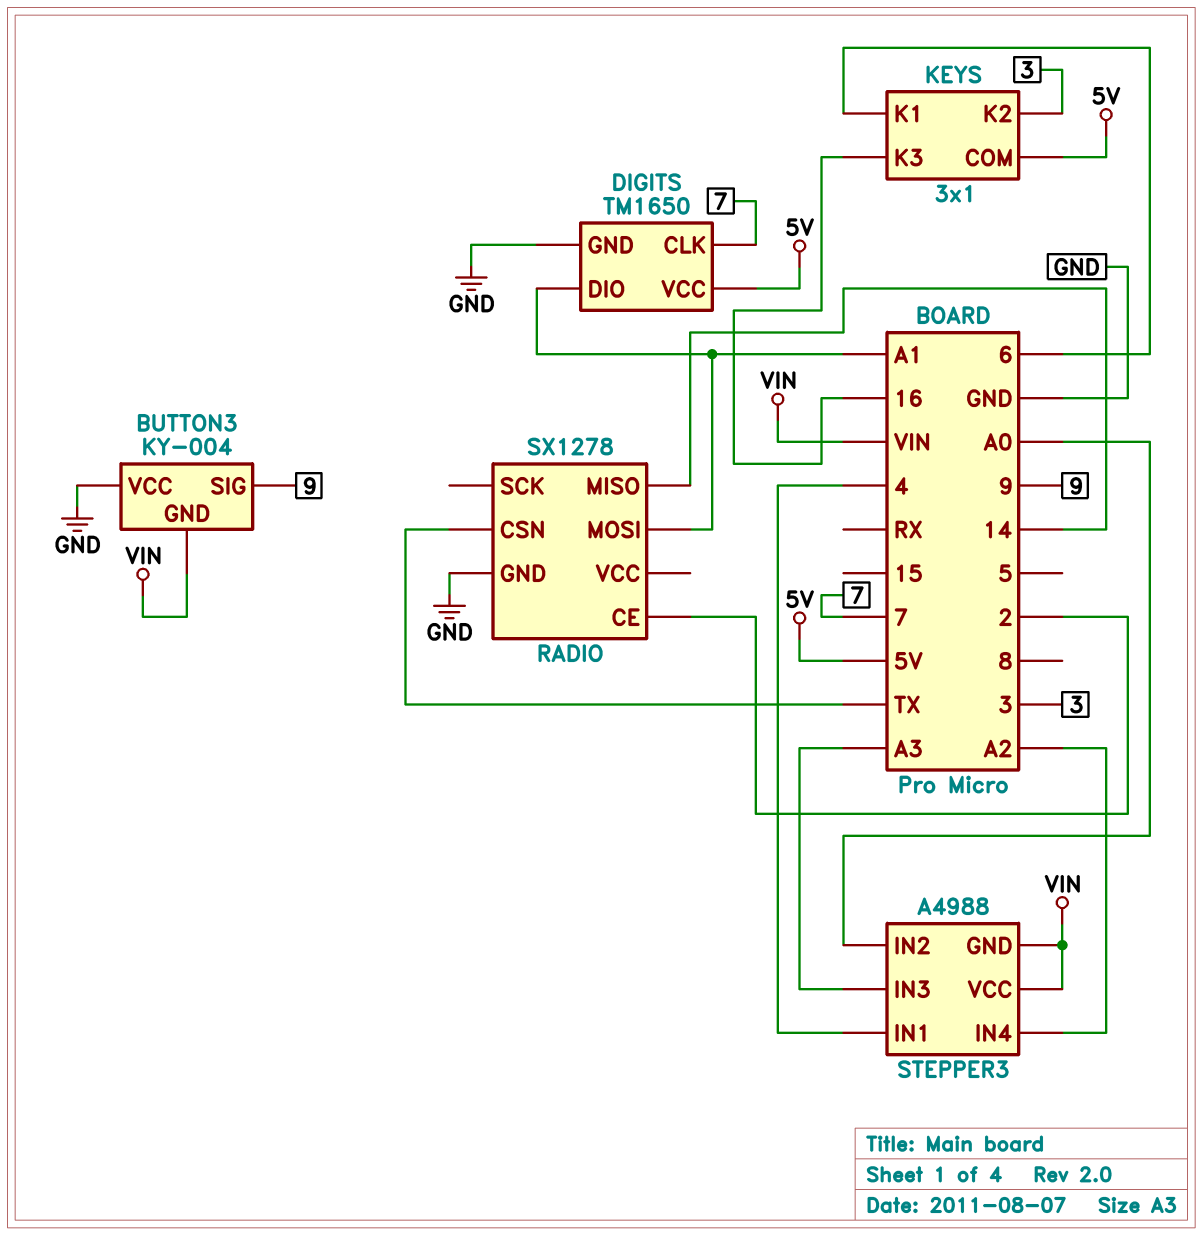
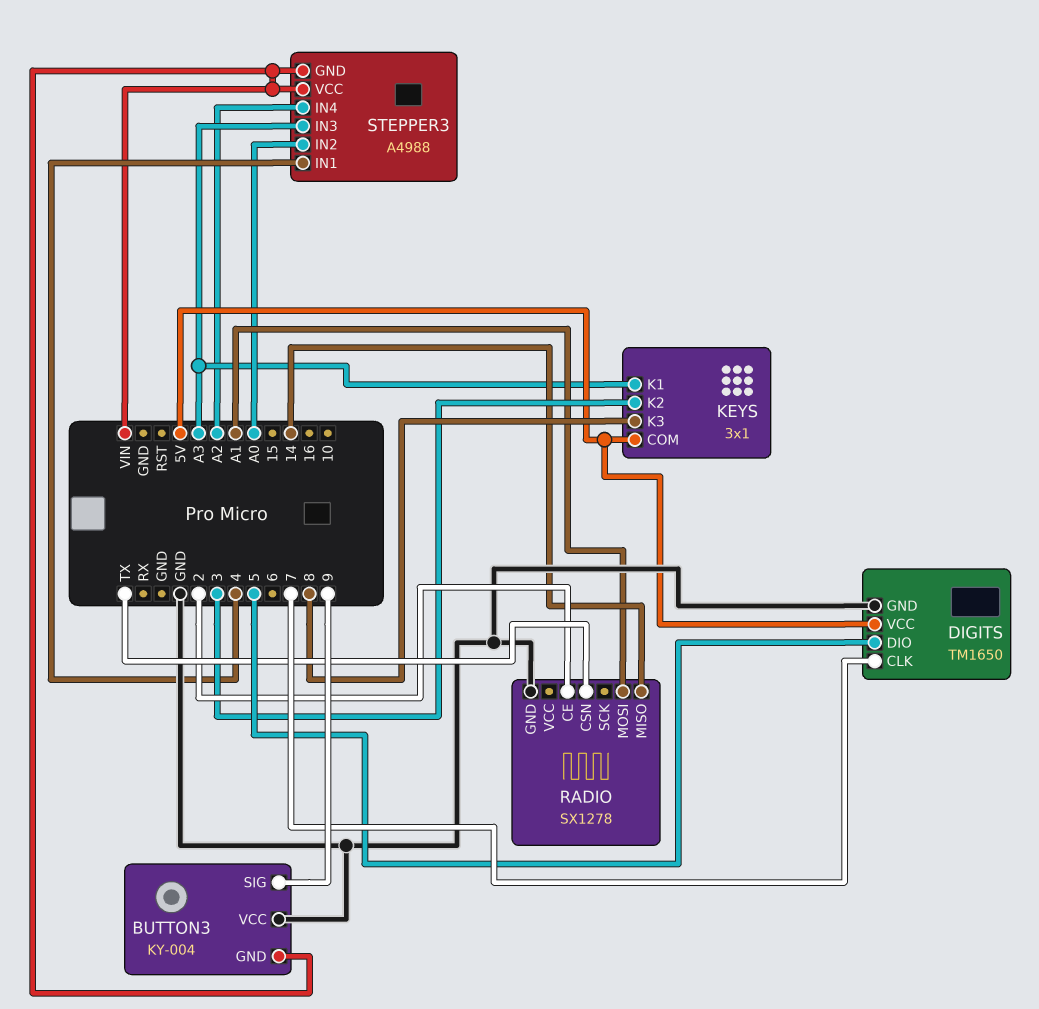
DIGITS pin DIO: A1 -> 5
KEYS pin K1: 6 -> A3
KEYS pin K3: 16 -> 8

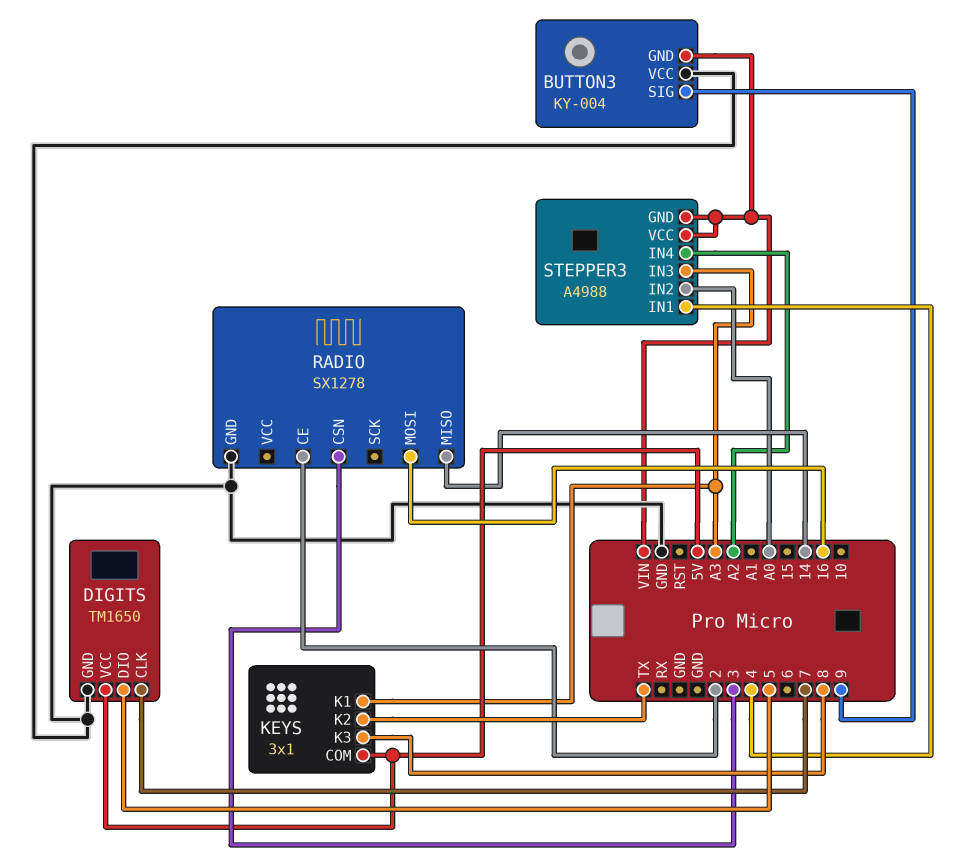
KEYS pin K2: 3 -> TX
RADIO pin CSN: TX -> 3
RADIO pin MOSI: A1 -> 16

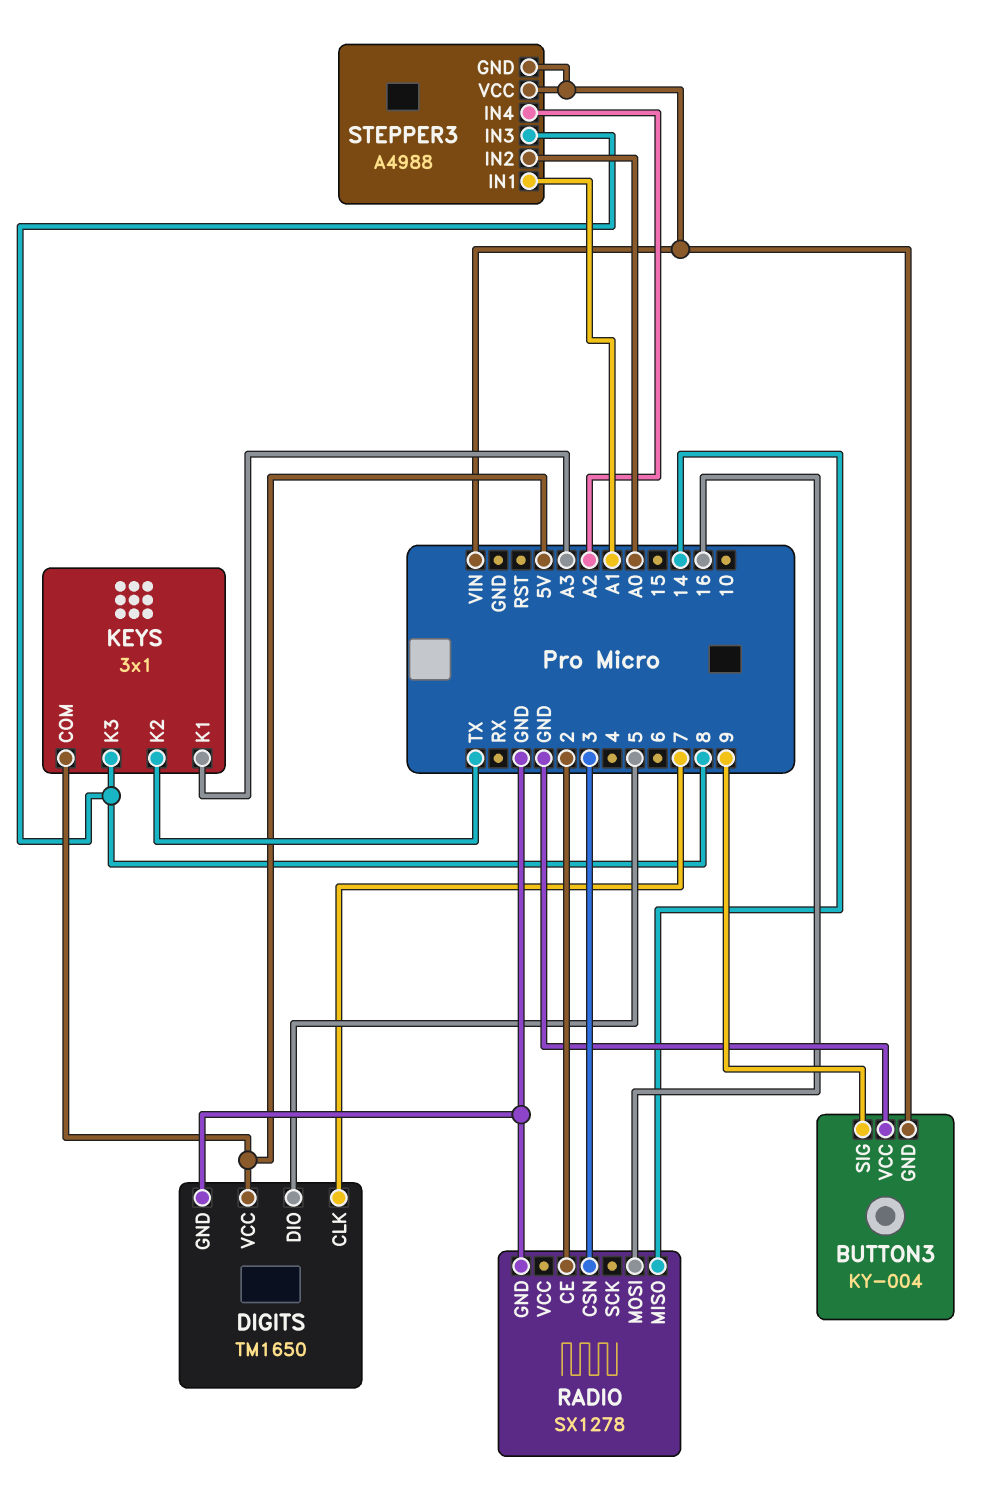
STEPPER3 pin IN1: 4 -> A1
STEPPER3 pin IN3: A3 -> 8

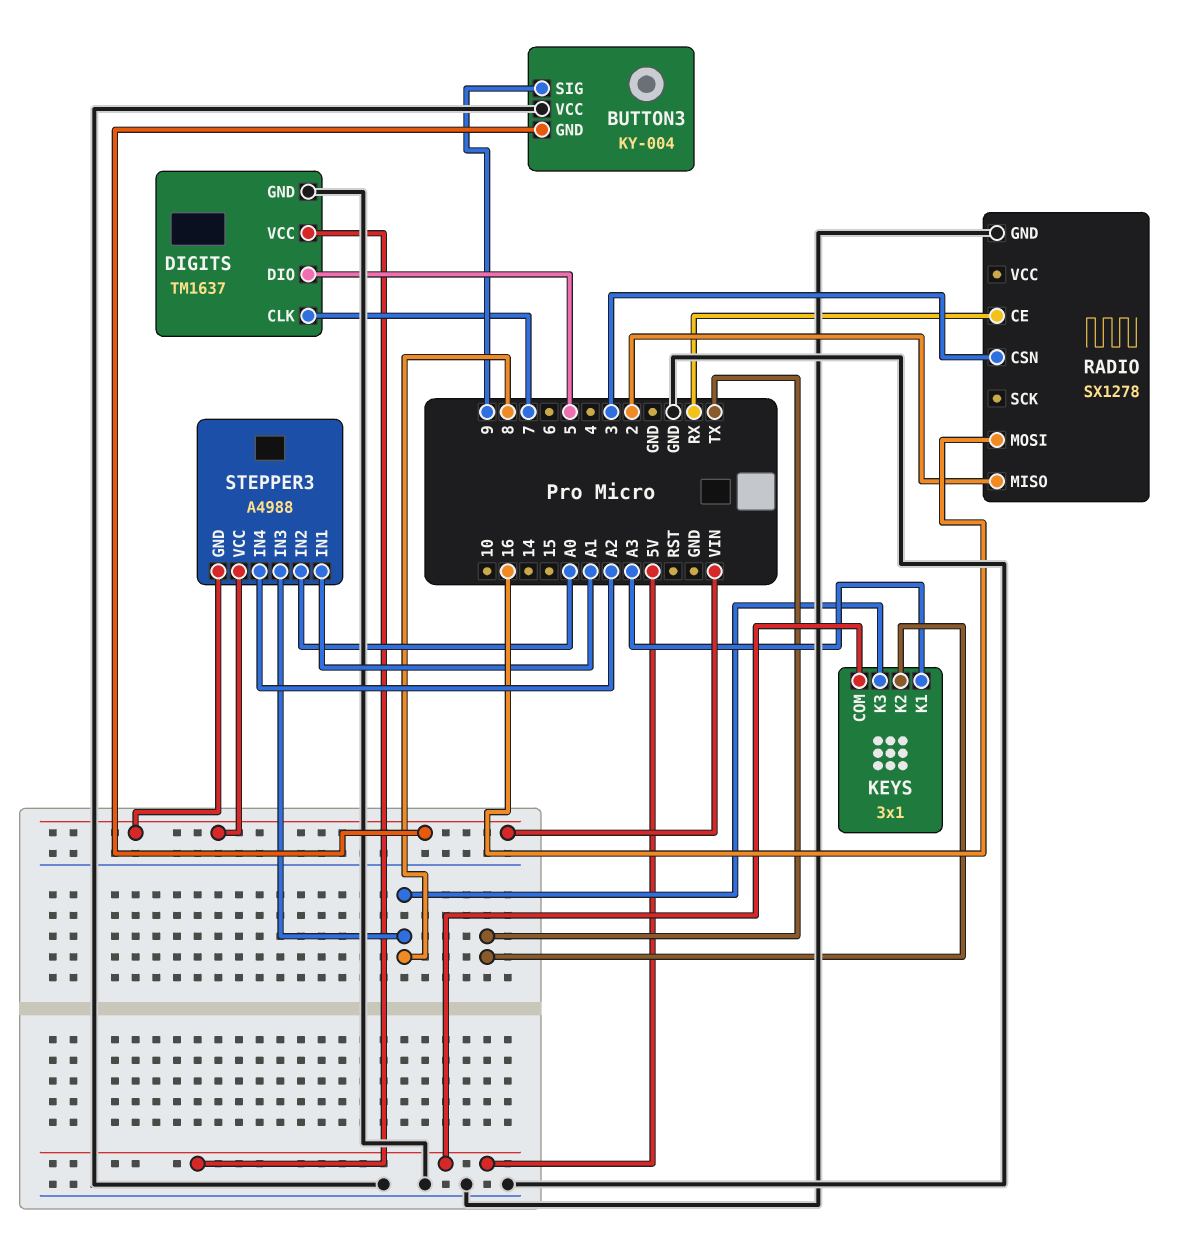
DIGITS: TM1650 -> TM1637
RADIO pin CE: 2 -> RX
RADIO pin MISO: 14 -> 2

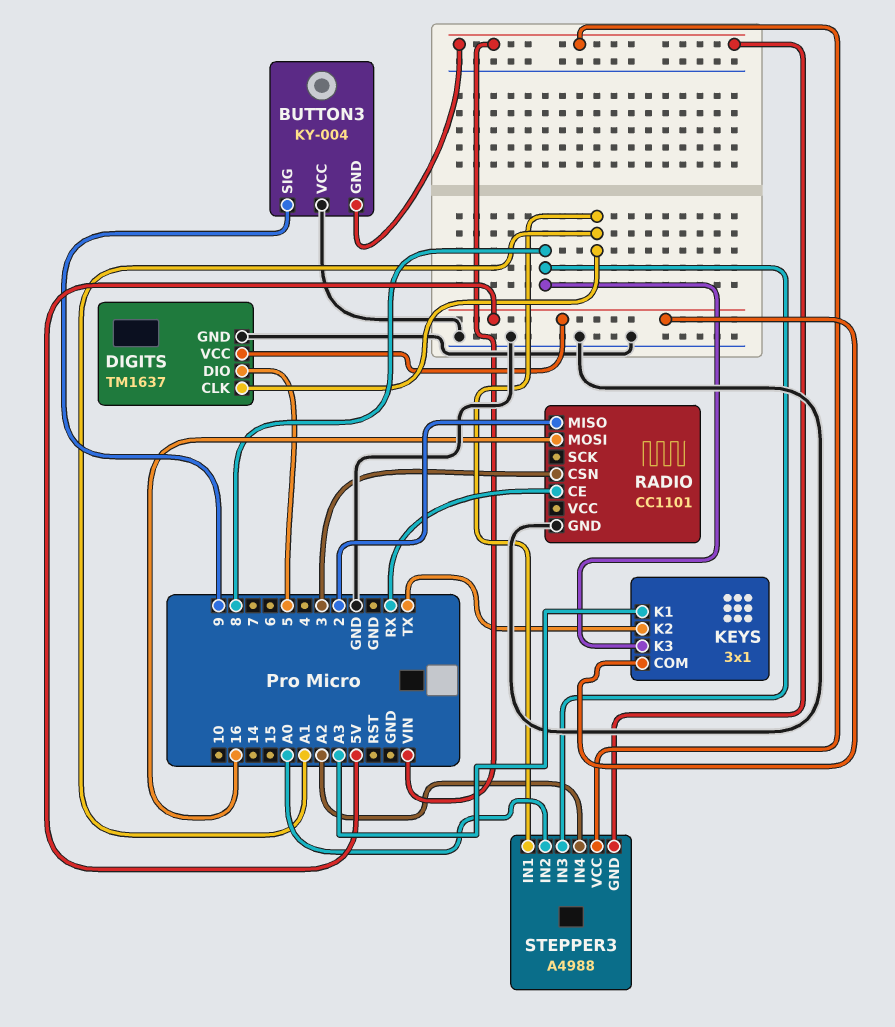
DIGITS pin CLK: 7 -> A1
RADIO: SX1278 -> CC1101

